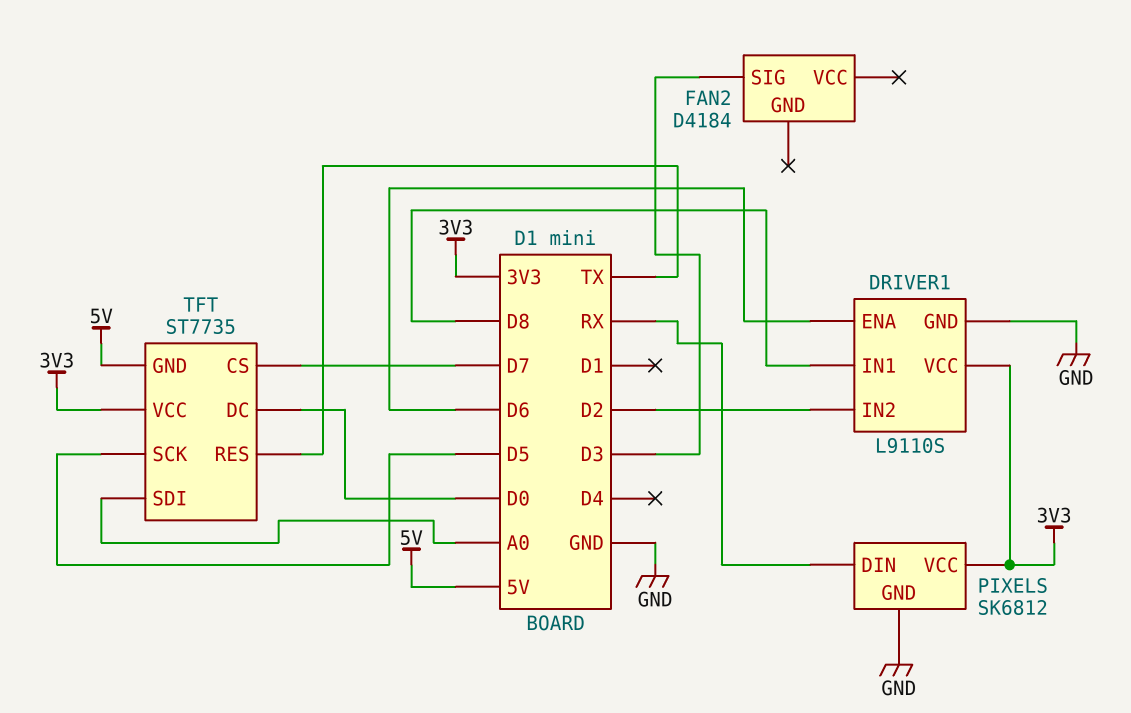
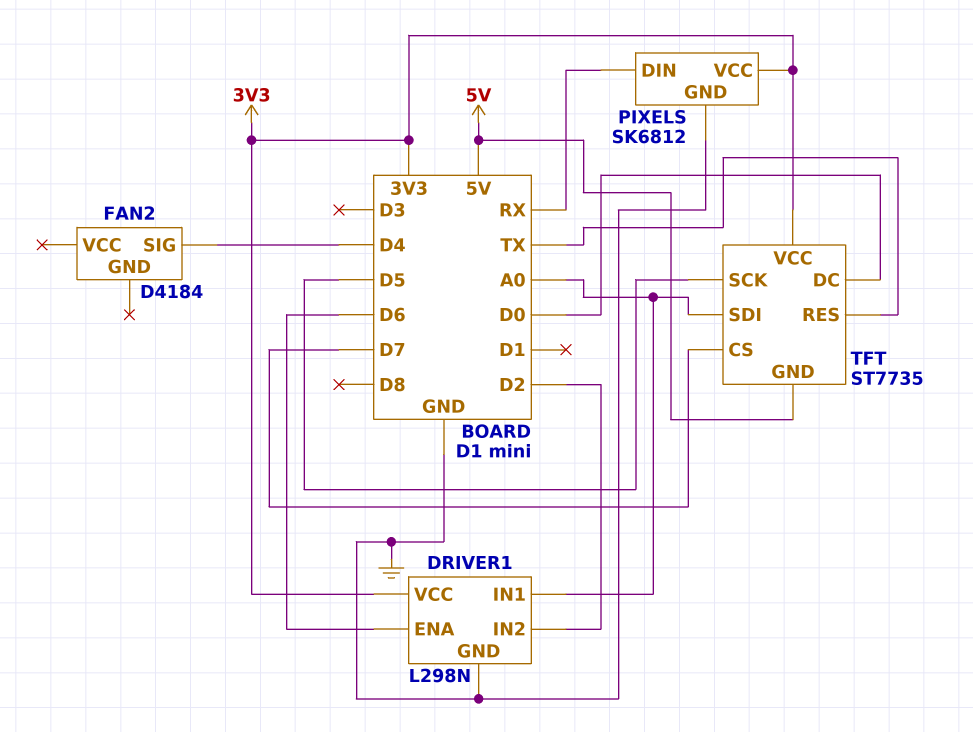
DRIVER1: L9110S -> L298N
DRIVER1 pin IN1: D8 -> A0
FAN2 pin SIG: D3 -> D4

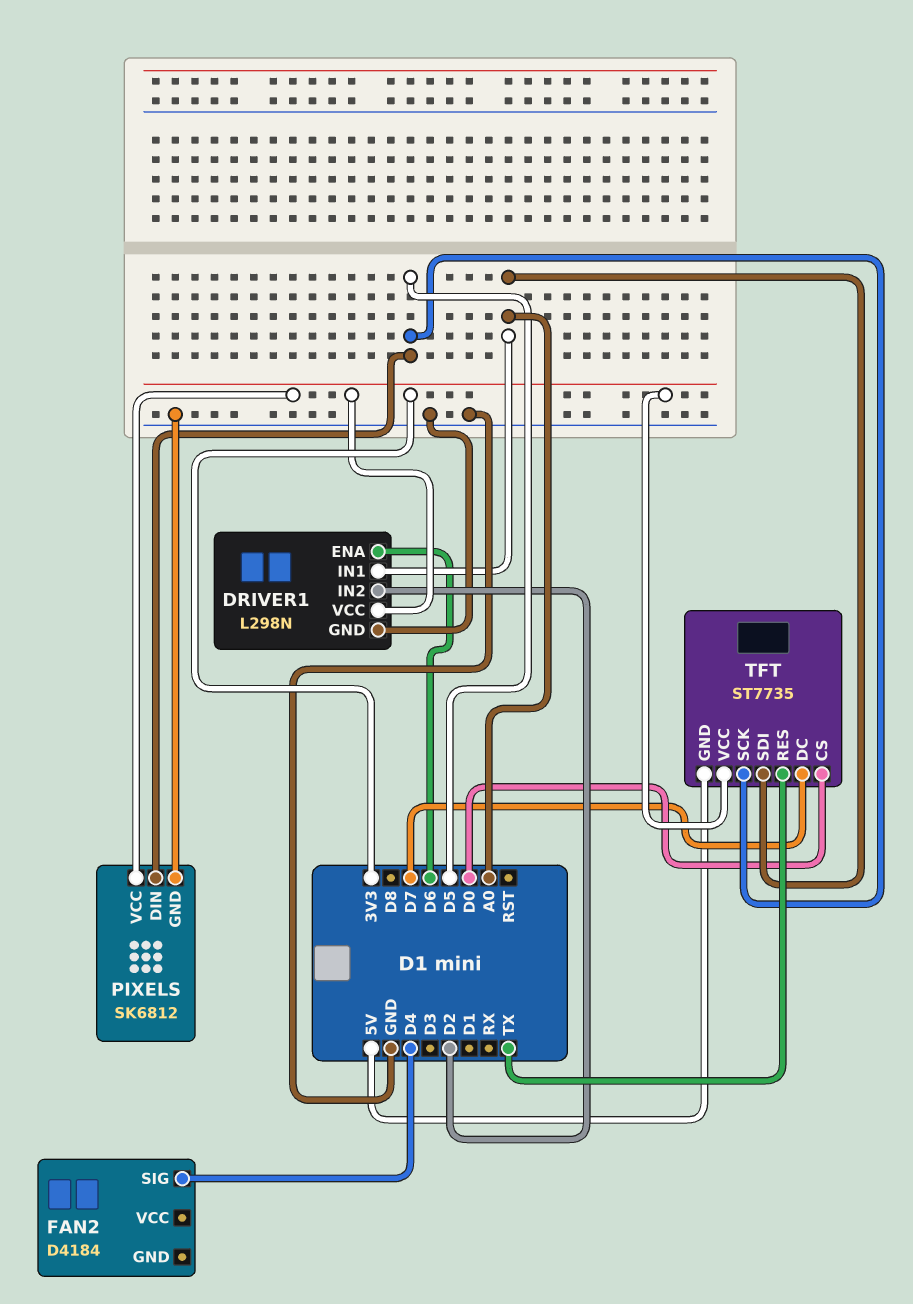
PIXELS pin DIN: RX -> D5
TFT pin CS: D7 -> D0
TFT pin DC: D0 -> D7

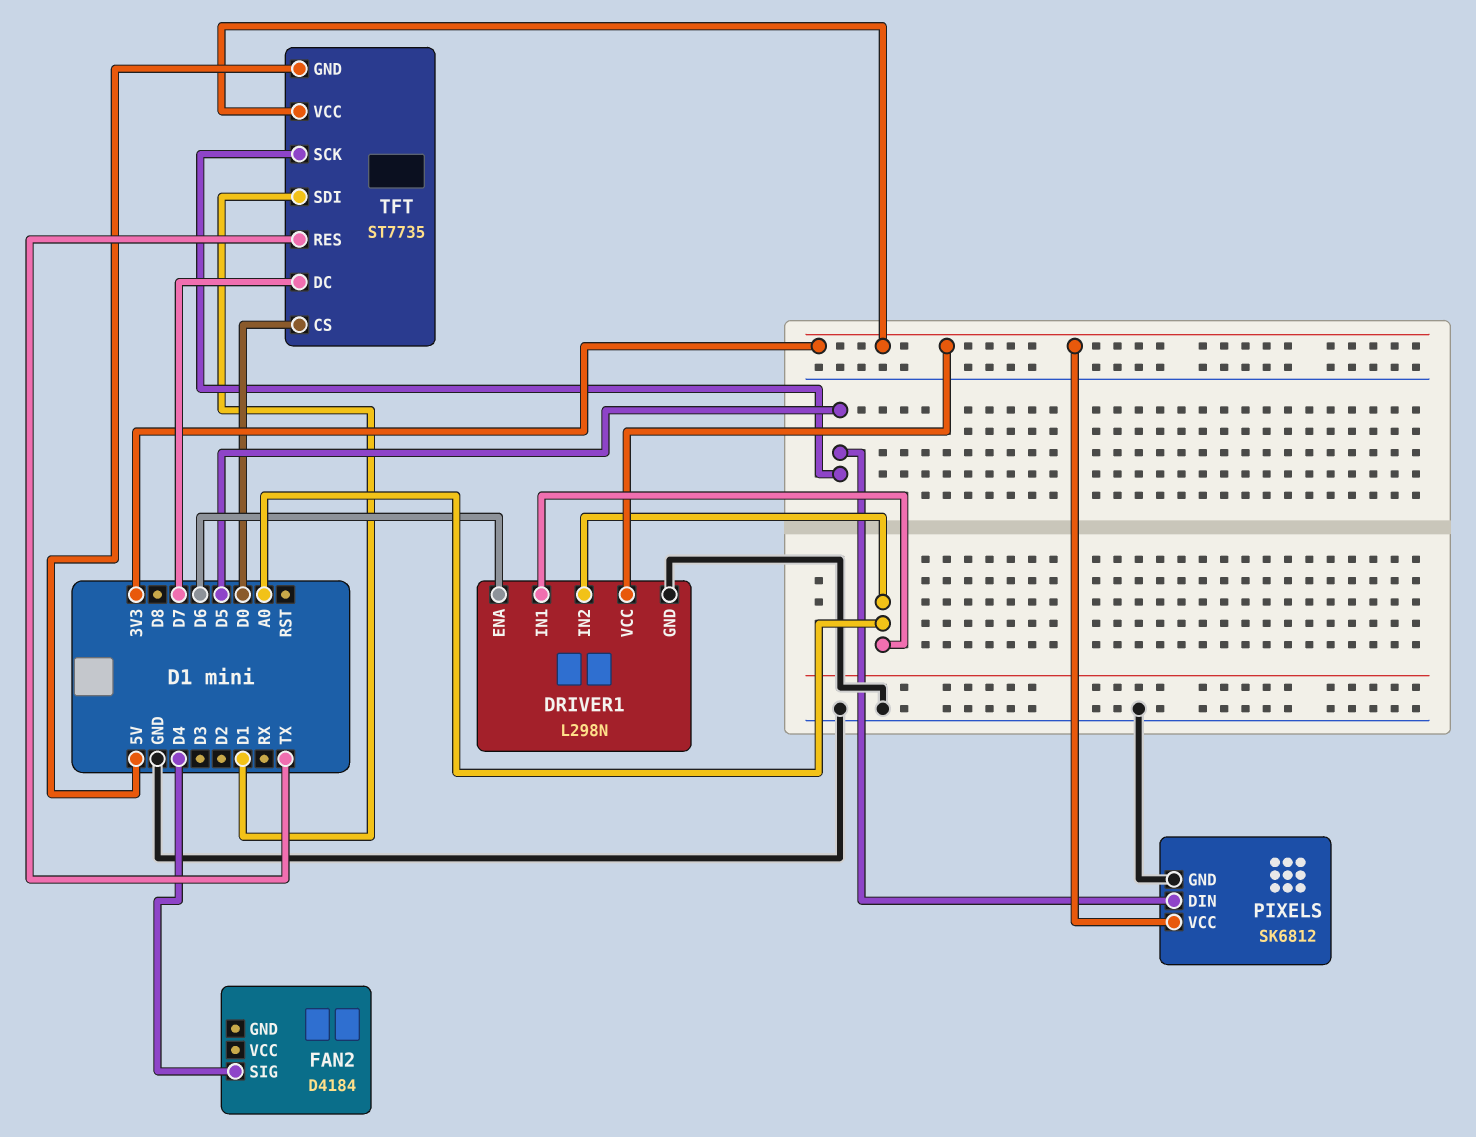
DRIVER1 pin IN2: D2 -> A0
TFT pin SDI: A0 -> D1

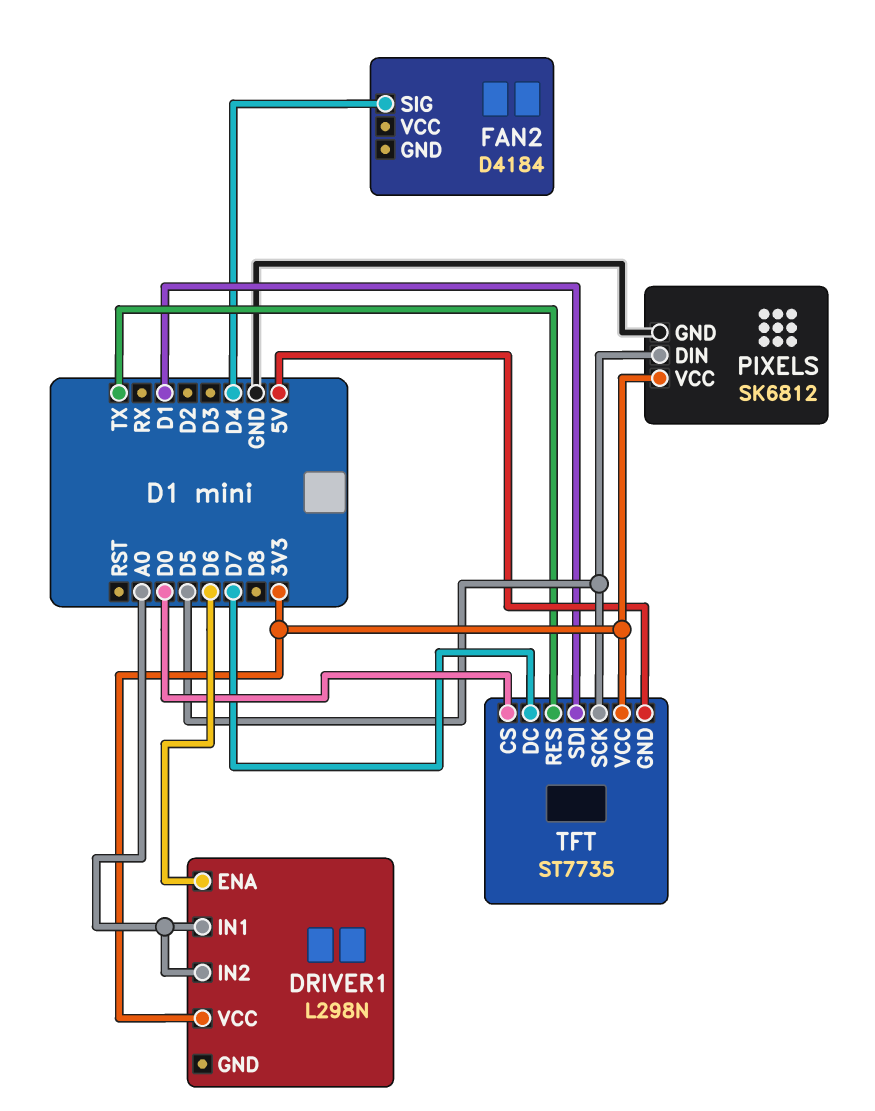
DRIVER1 pin GND: GND -> none

